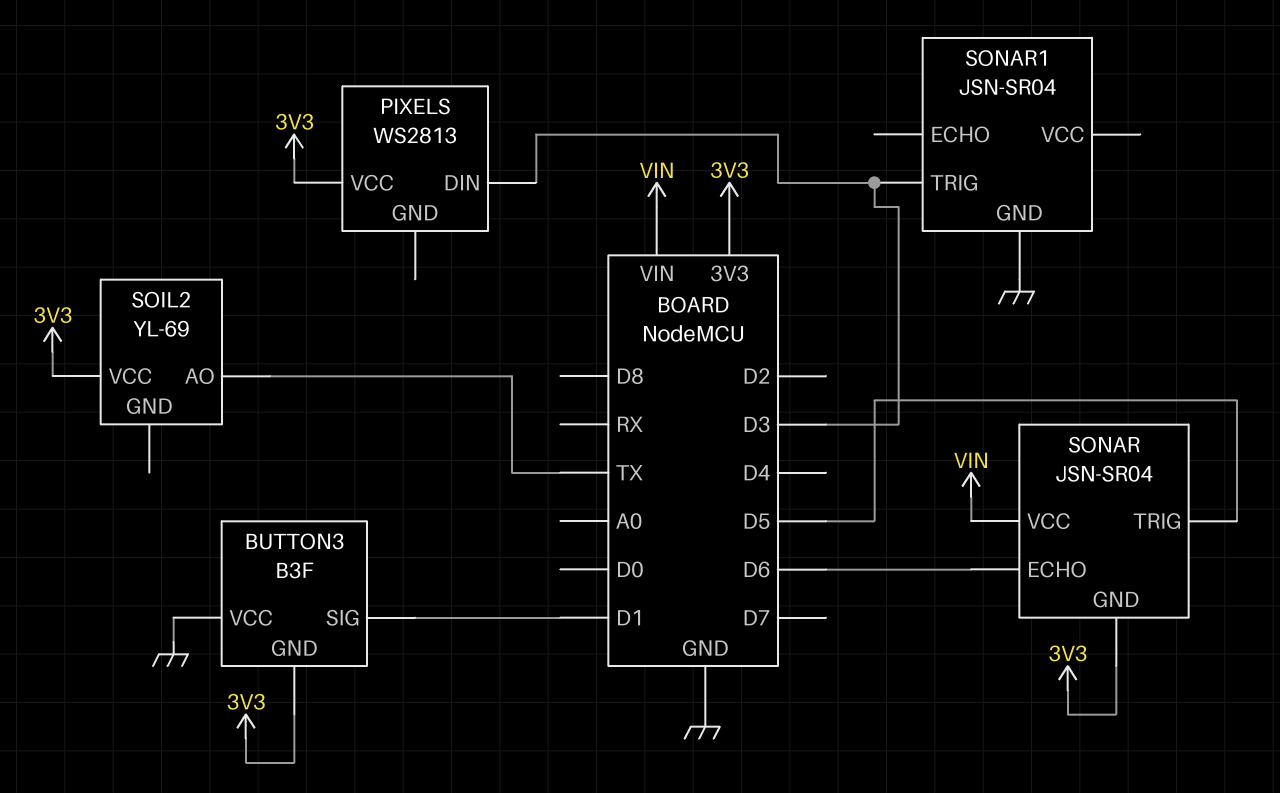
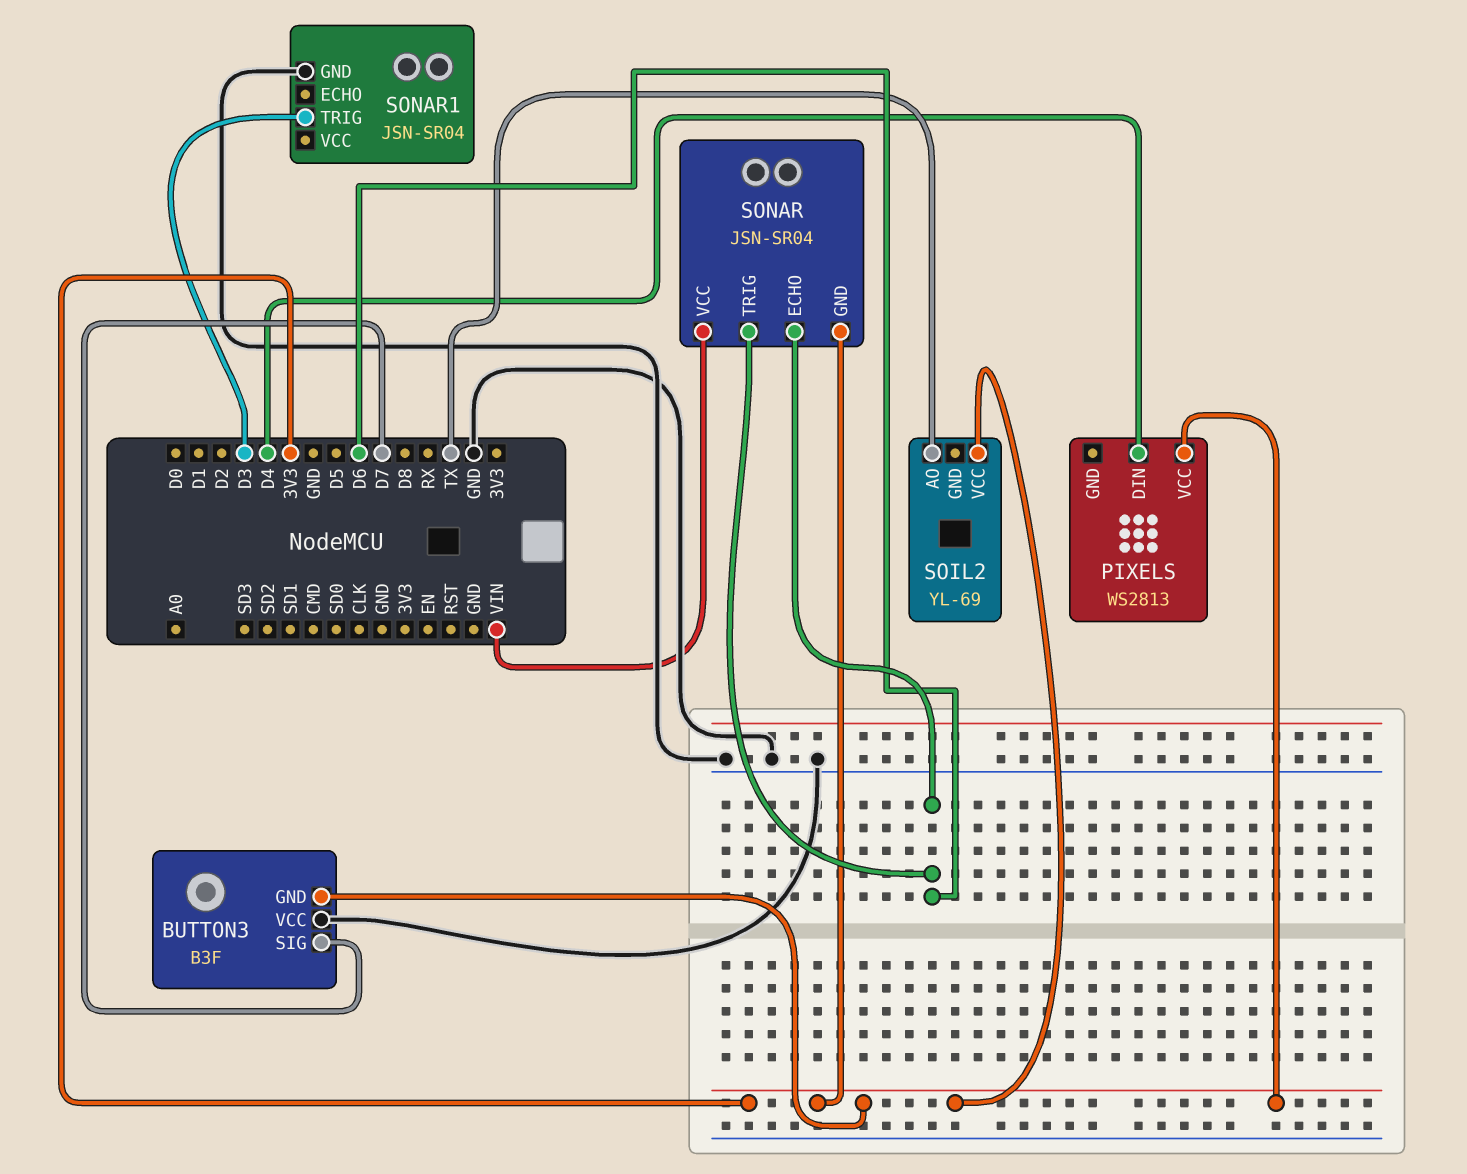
BUTTON3 pin SIG: D1 -> D7
PIXELS pin DIN: D3 -> D4
SONAR pin TRIG: D5 -> D6

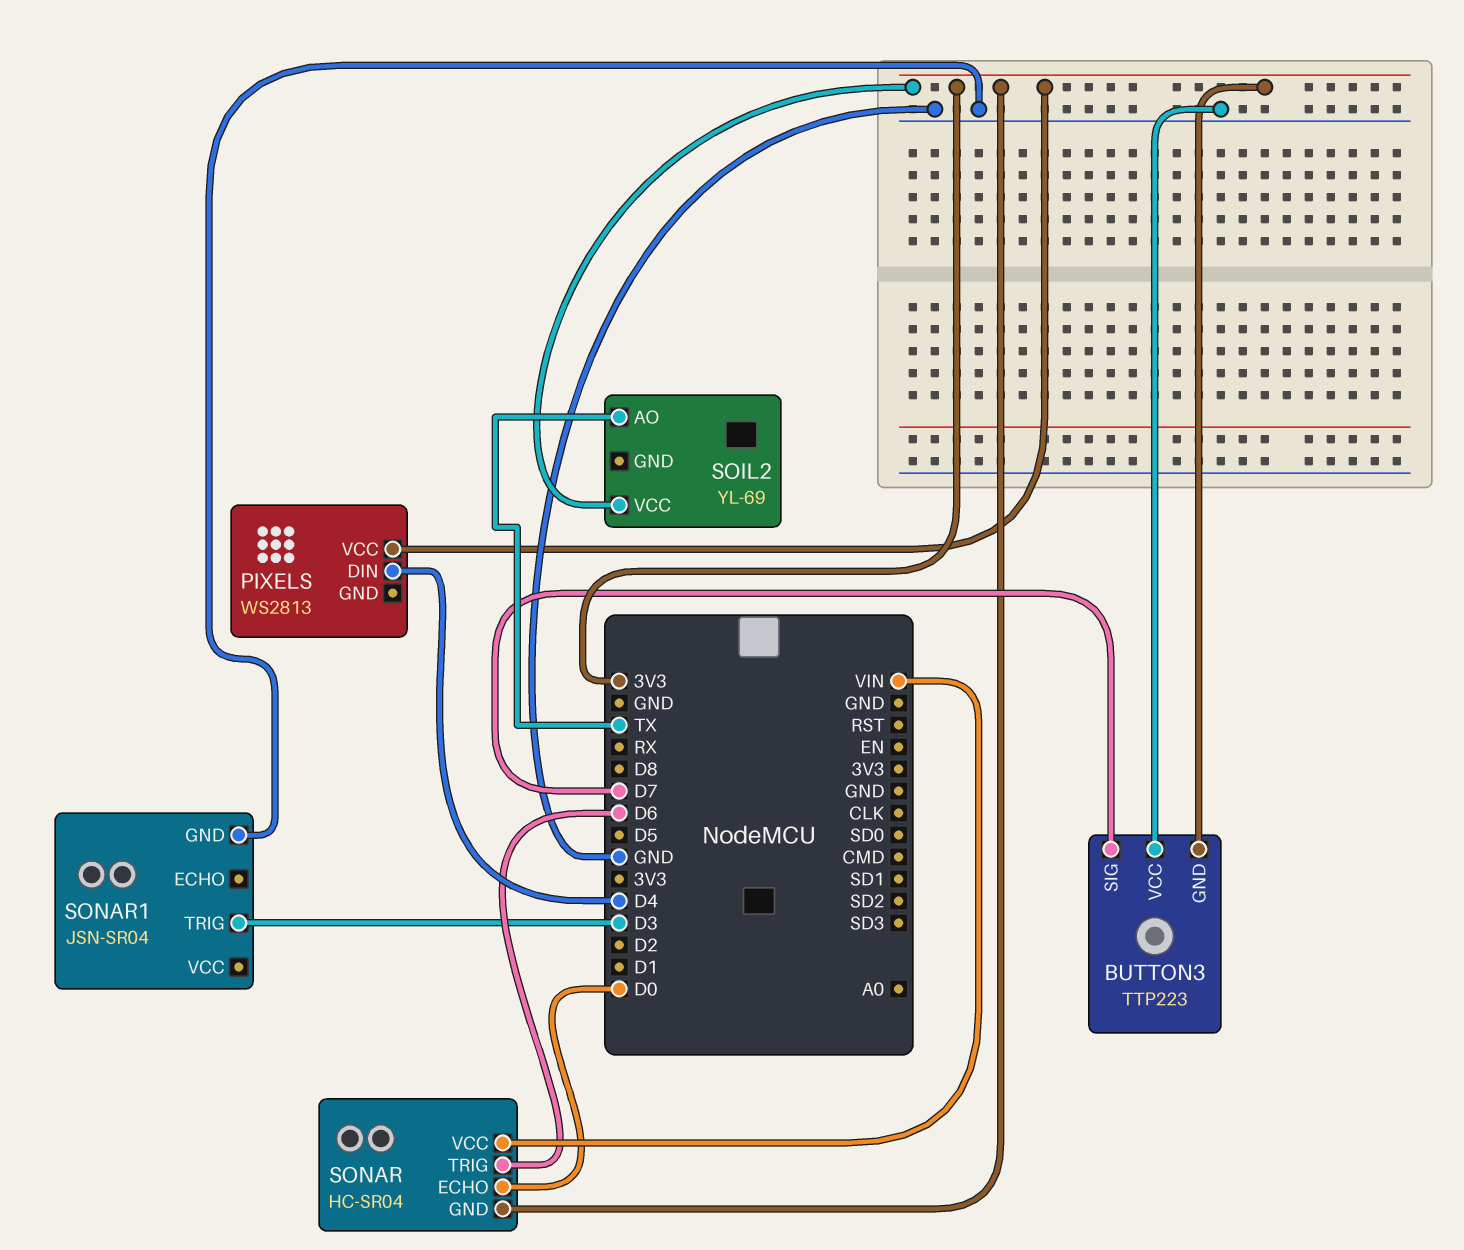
BUTTON3: B3F -> TTP223
SONAR: JSN-SR04 -> HC-SR04
SONAR pin ECHO: D6 -> D0

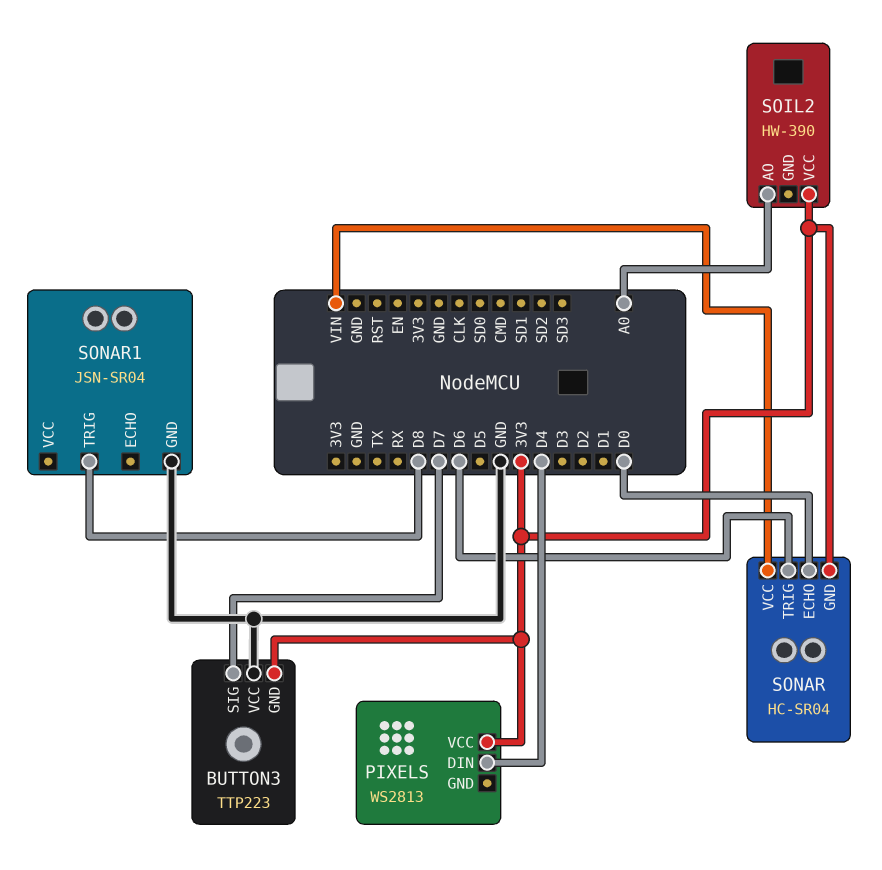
SOIL2: YL-69 -> HW-390
SOIL2 pin AO: TX -> A0
SONAR1 pin TRIG: D3 -> D8

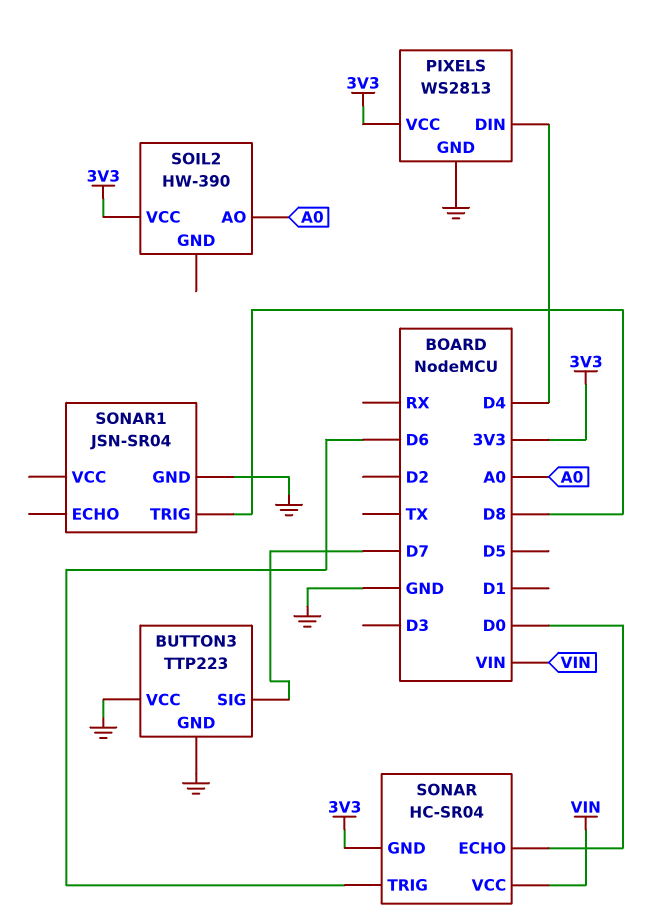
BUTTON3 pin GND: 3V3 -> GND
PIXELS pin GND: none -> GND

